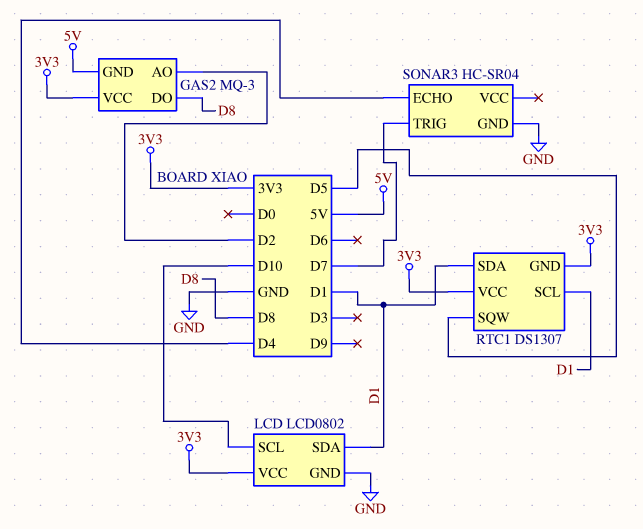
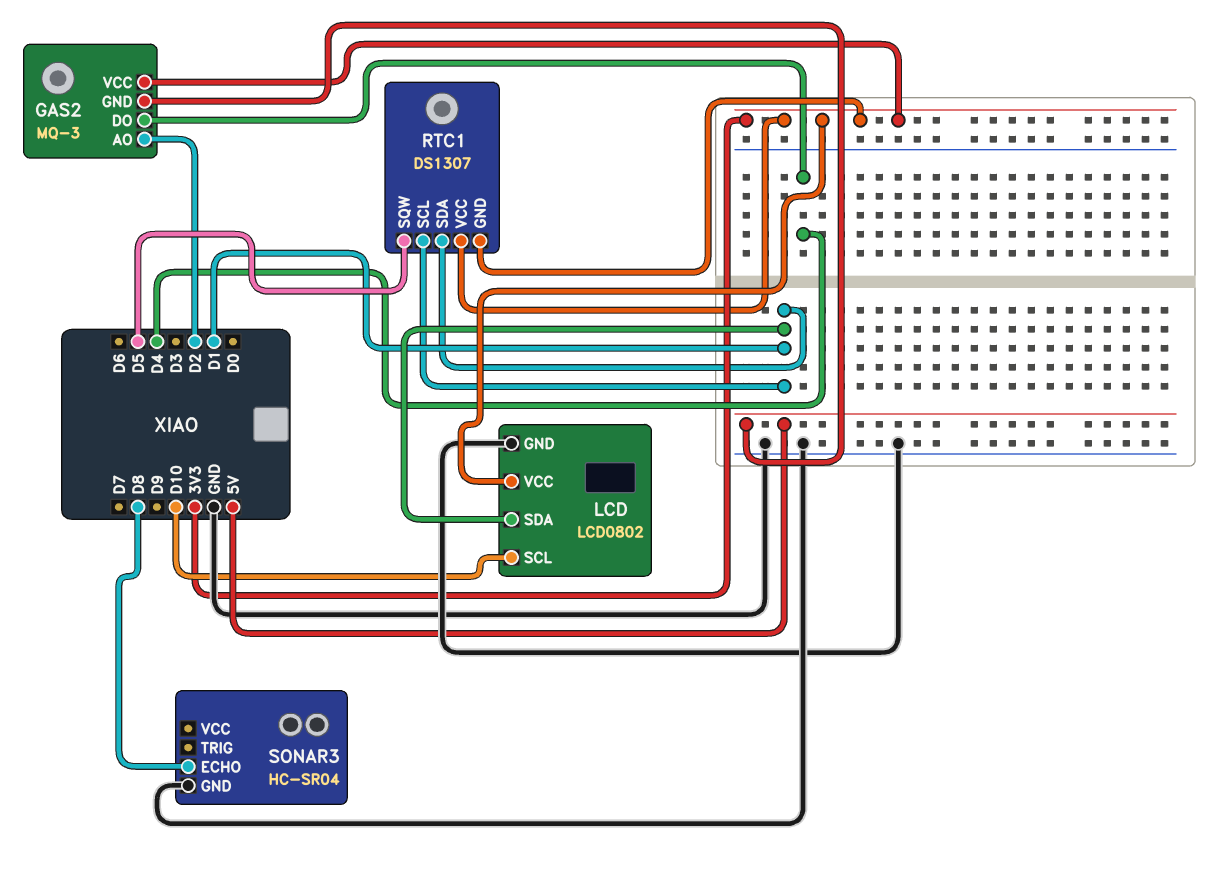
GAS2 pin DO: D8 -> D4
SONAR3 pin ECHO: D4 -> D8
SONAR3 pin TRIG: D7 -> none

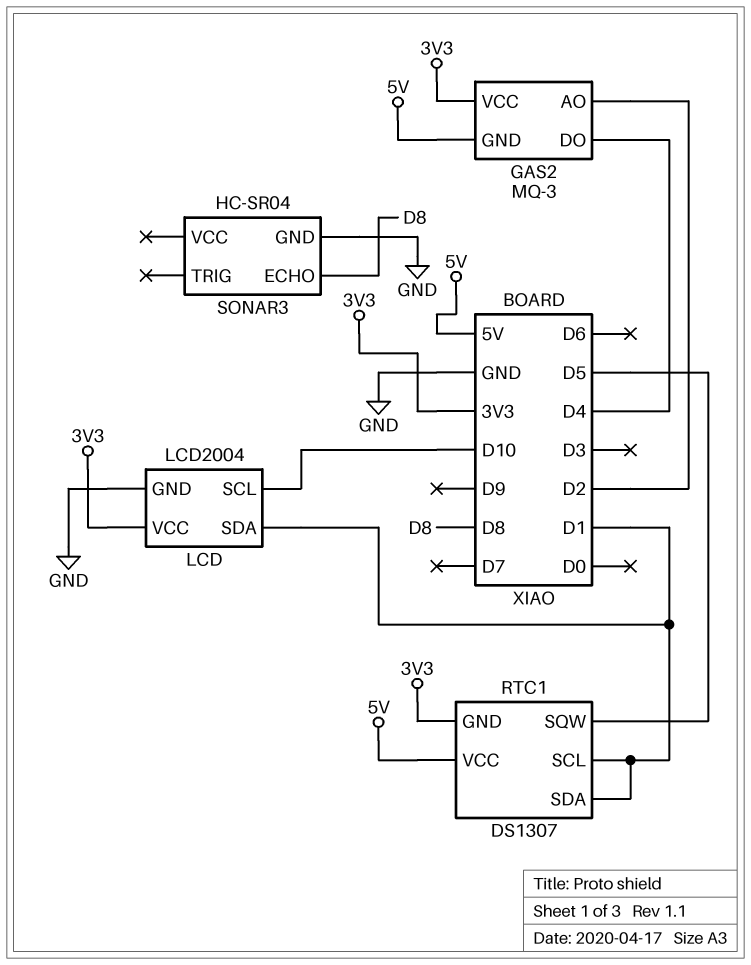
LCD: LCD0802 -> LCD2004
RTC1 pin VCC: 3V3 -> 5V

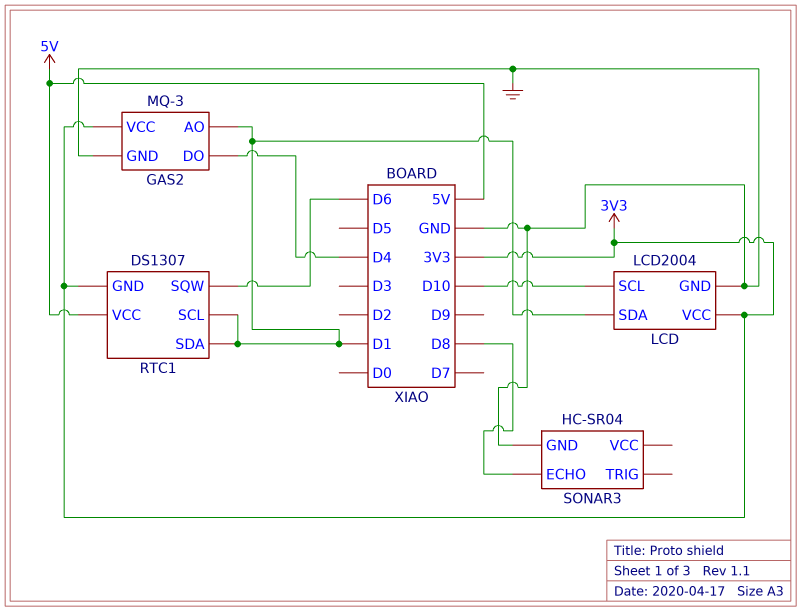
GAS2 pin AO: D2 -> D1
GAS2 pin GND: 5V -> GND
RTC1 pin SQW: D5 -> D6

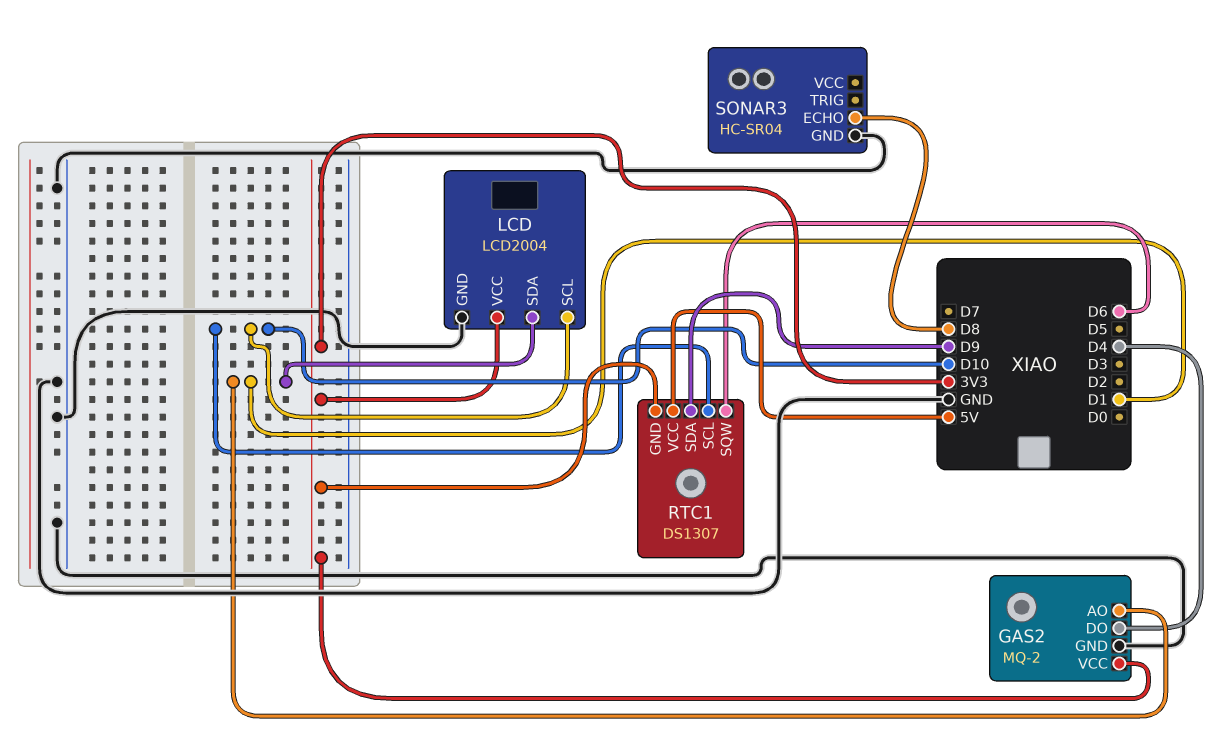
GAS2: MQ-3 -> MQ-2
RTC1 pin SCL: D1 -> D10
RTC1 pin SDA: D1 -> D9

